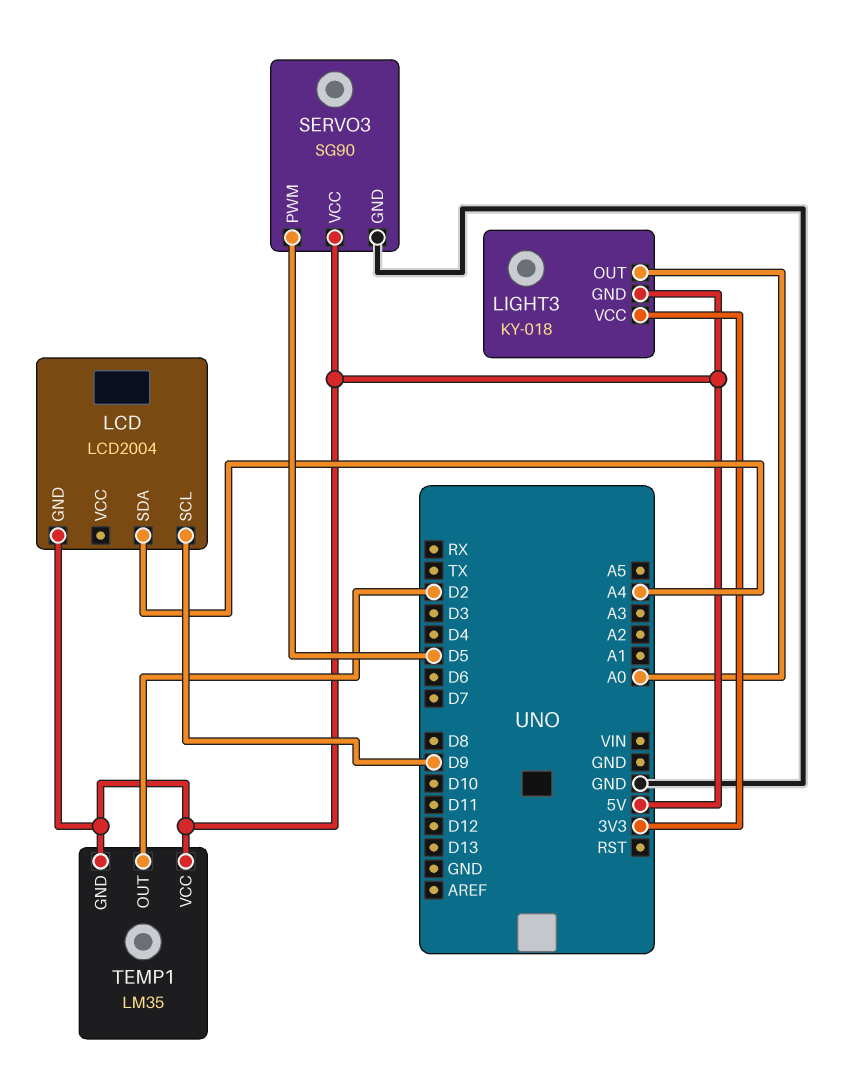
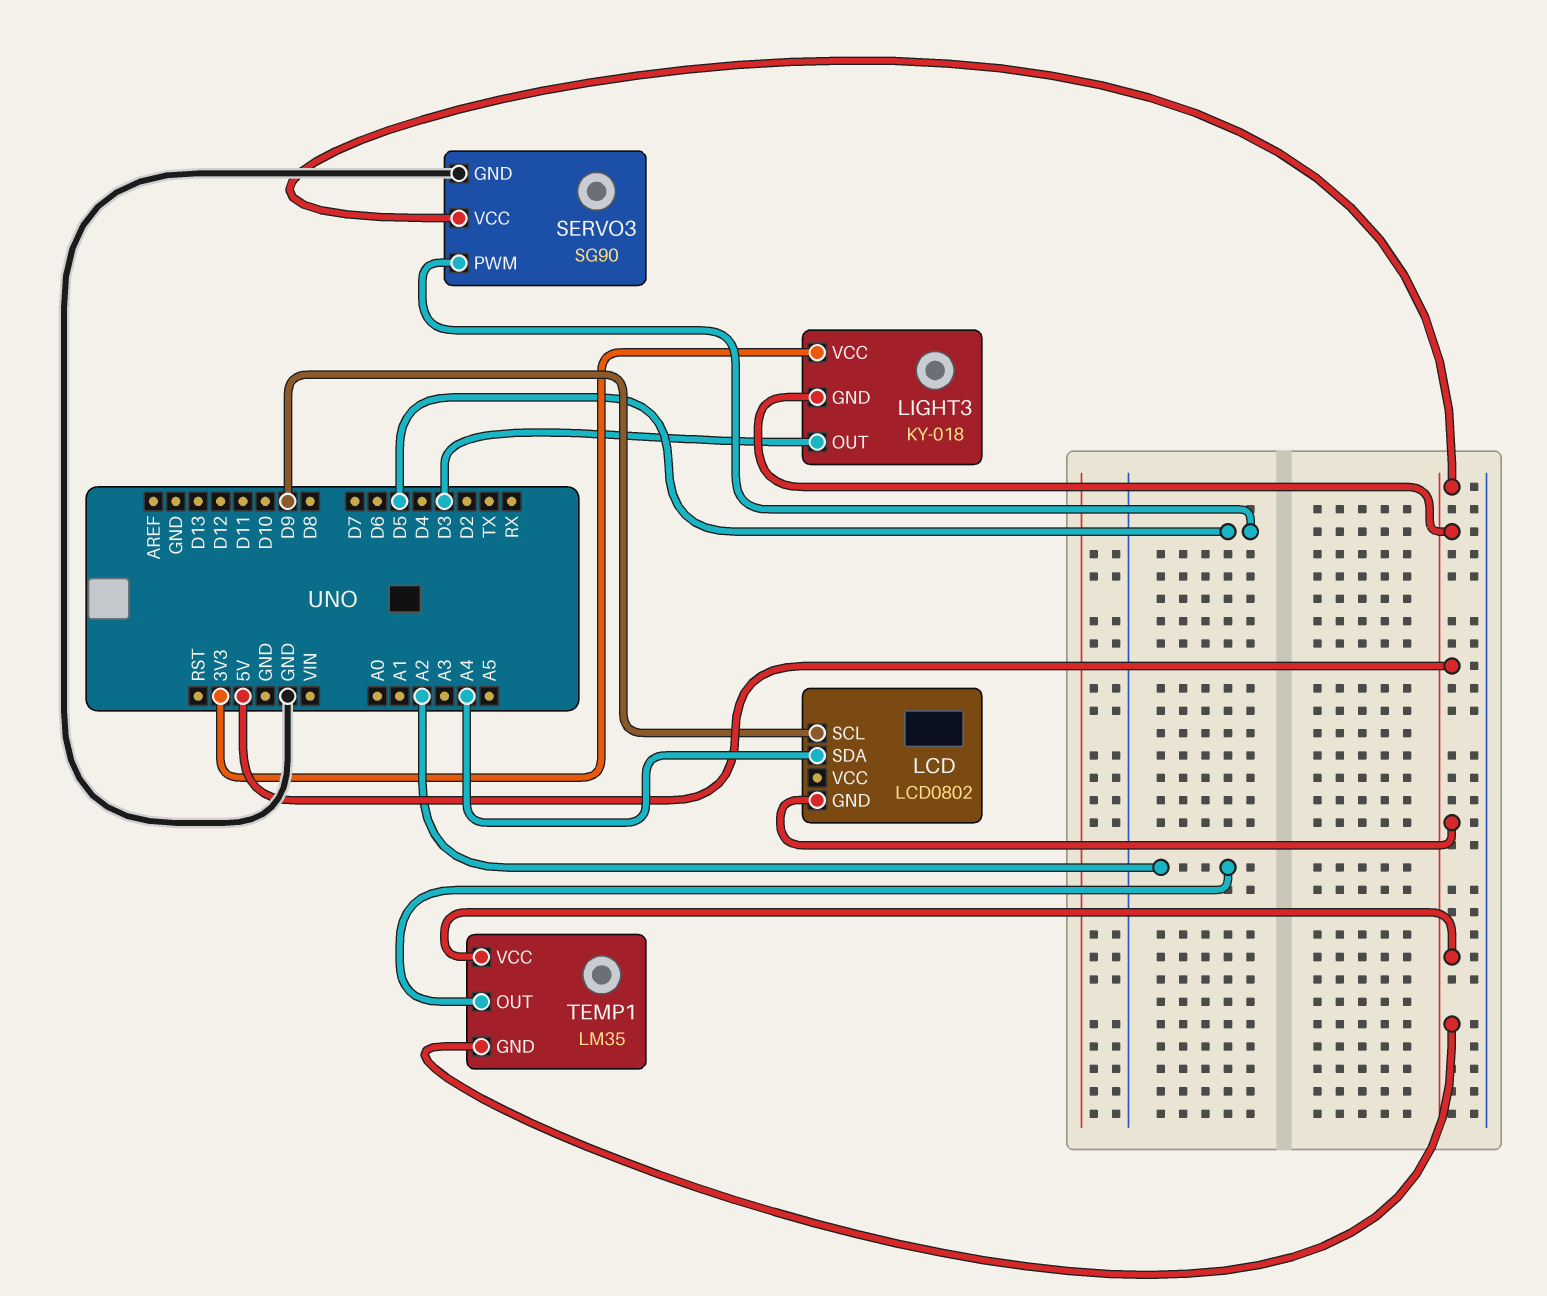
LCD: LCD2004 -> LCD0802
LIGHT3 pin OUT: A0 -> D3
TEMP1 pin OUT: D2 -> A2

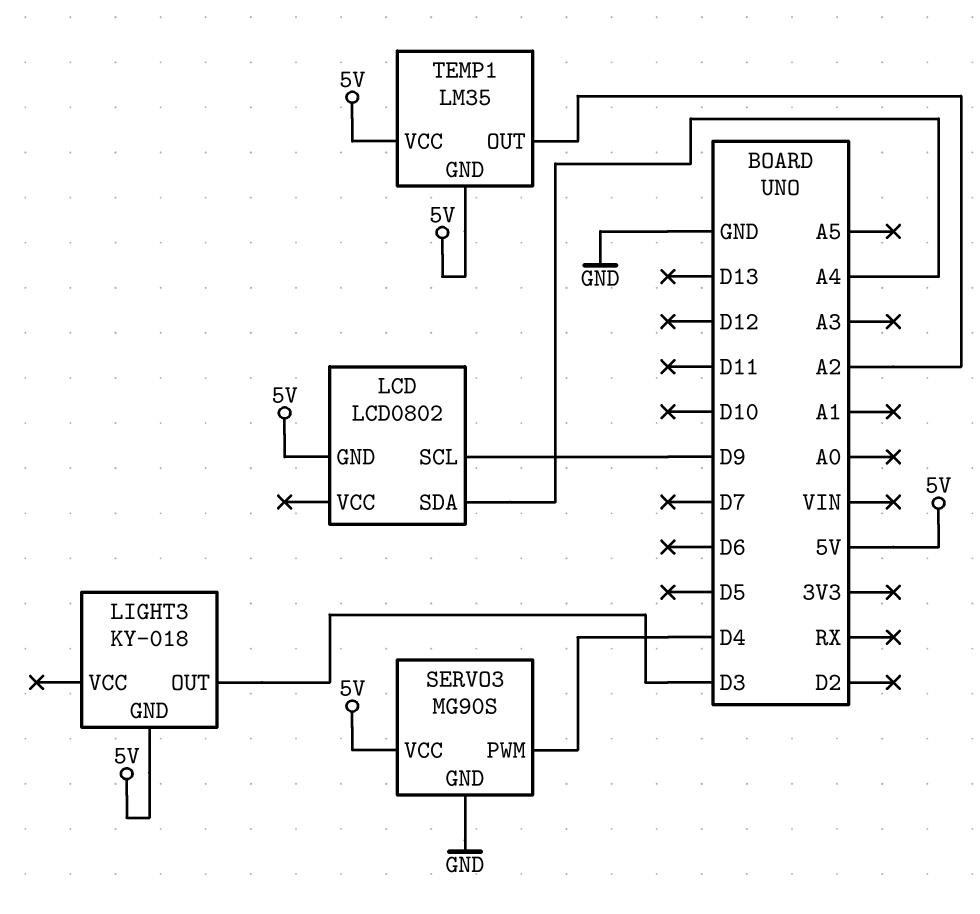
LIGHT3 pin VCC: 3V3 -> none
SERVO3: SG90 -> MG90S
SERVO3 pin PWM: D5 -> D4

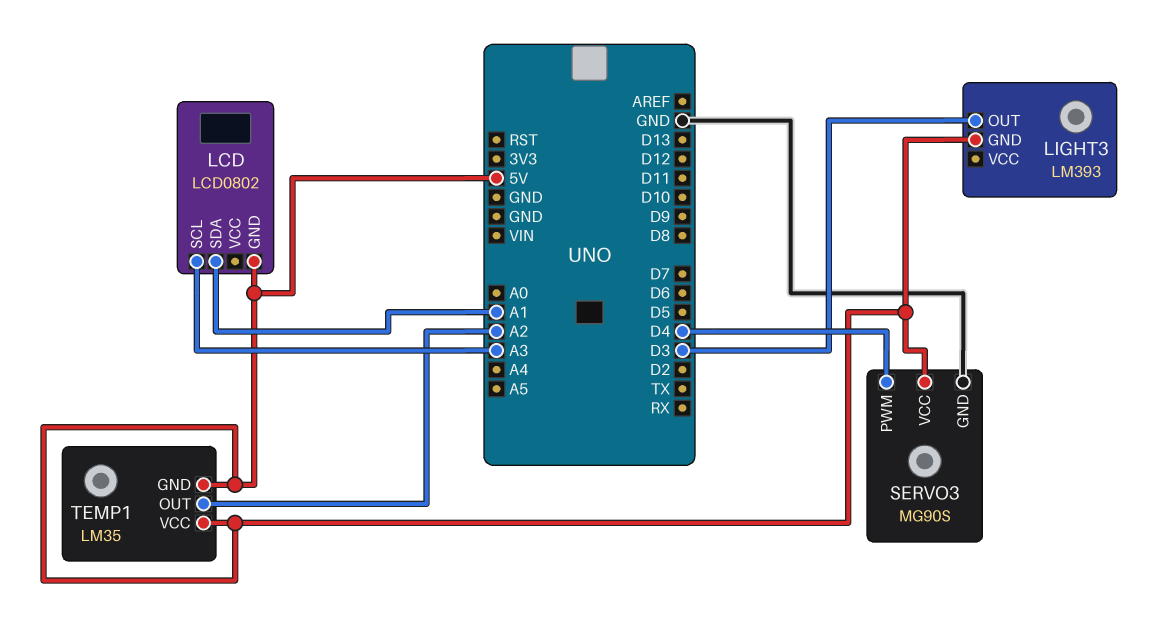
LCD pin SCL: D9 -> A3
LCD pin SDA: A4 -> A1
LIGHT3: KY-018 -> LM393

